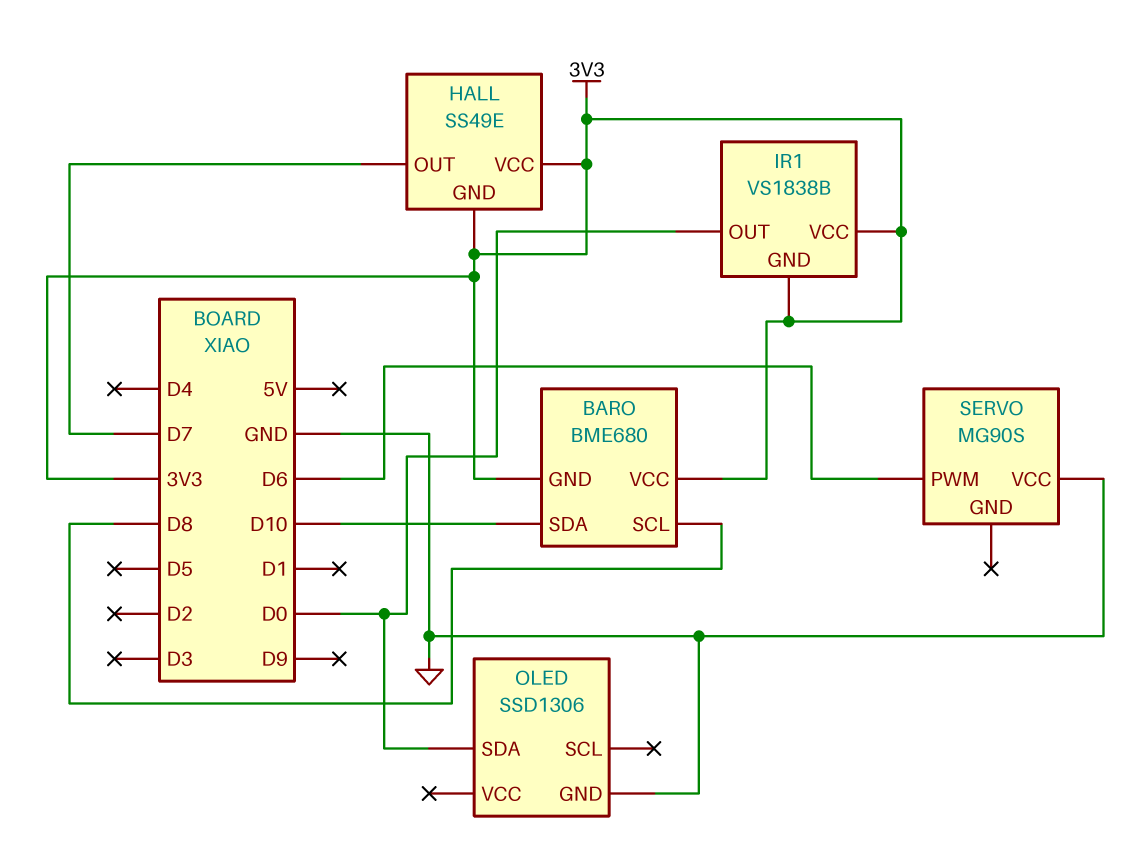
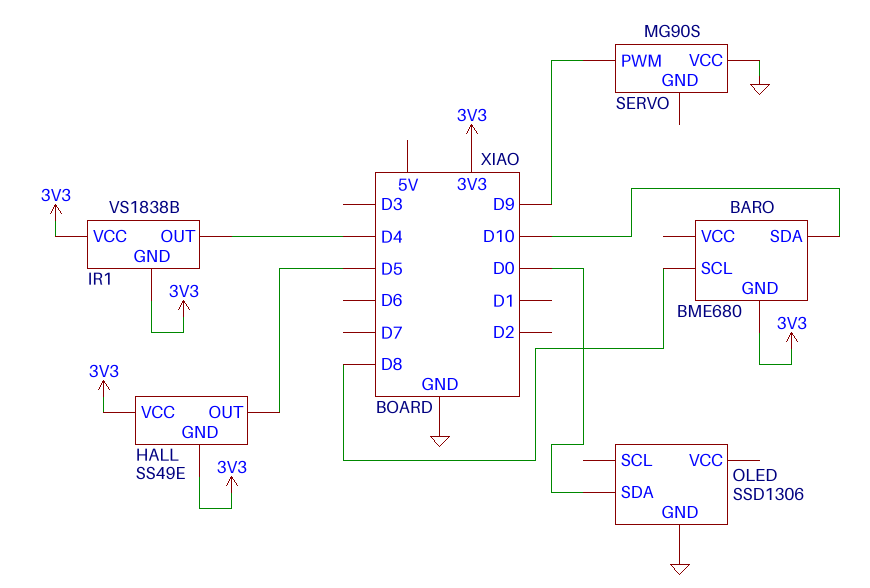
BARO pin VCC: 3V3 -> none
HALL pin OUT: D7 -> D5
IR1 pin OUT: D0 -> D4
SERVO pin PWM: D6 -> D9

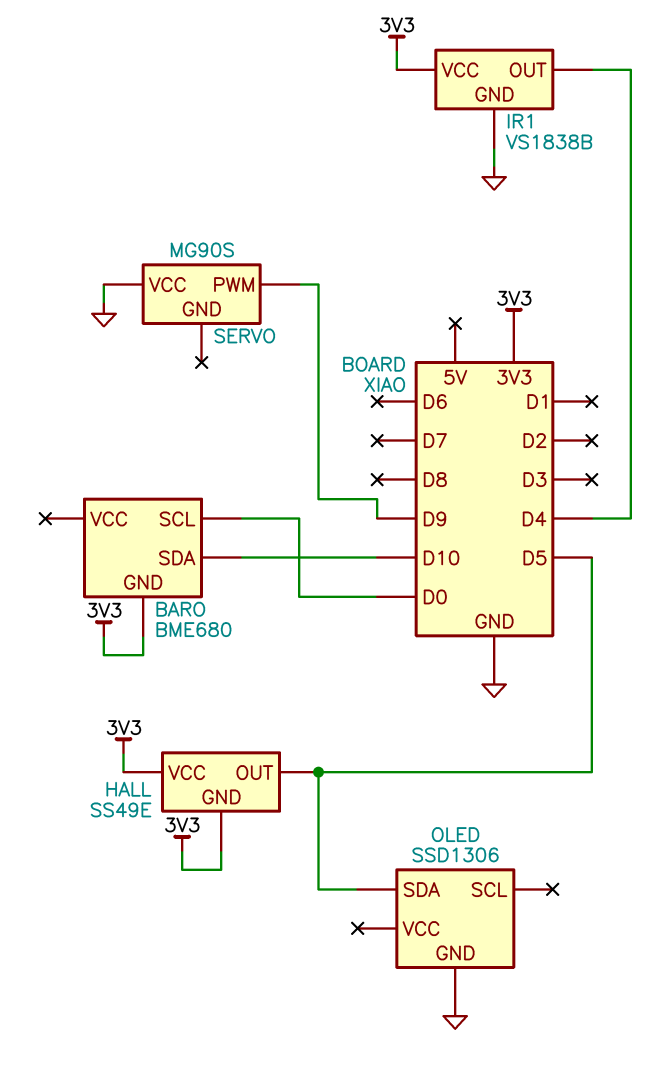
BARO pin SCL: D8 -> D0
IR1 pin GND: 3V3 -> GND
OLED pin SDA: D0 -> D5

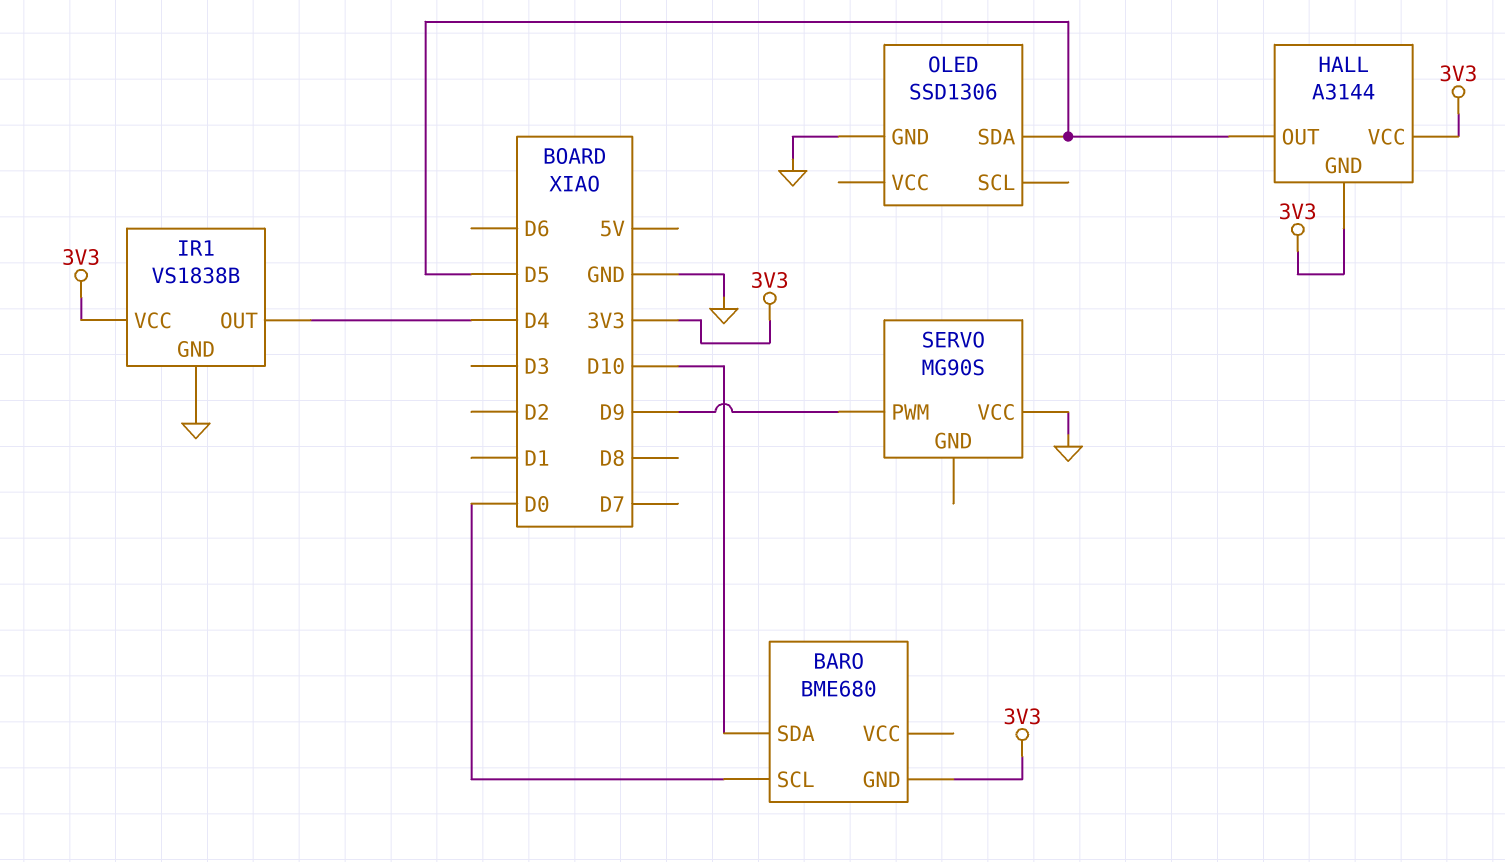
HALL: SS49E -> A3144

